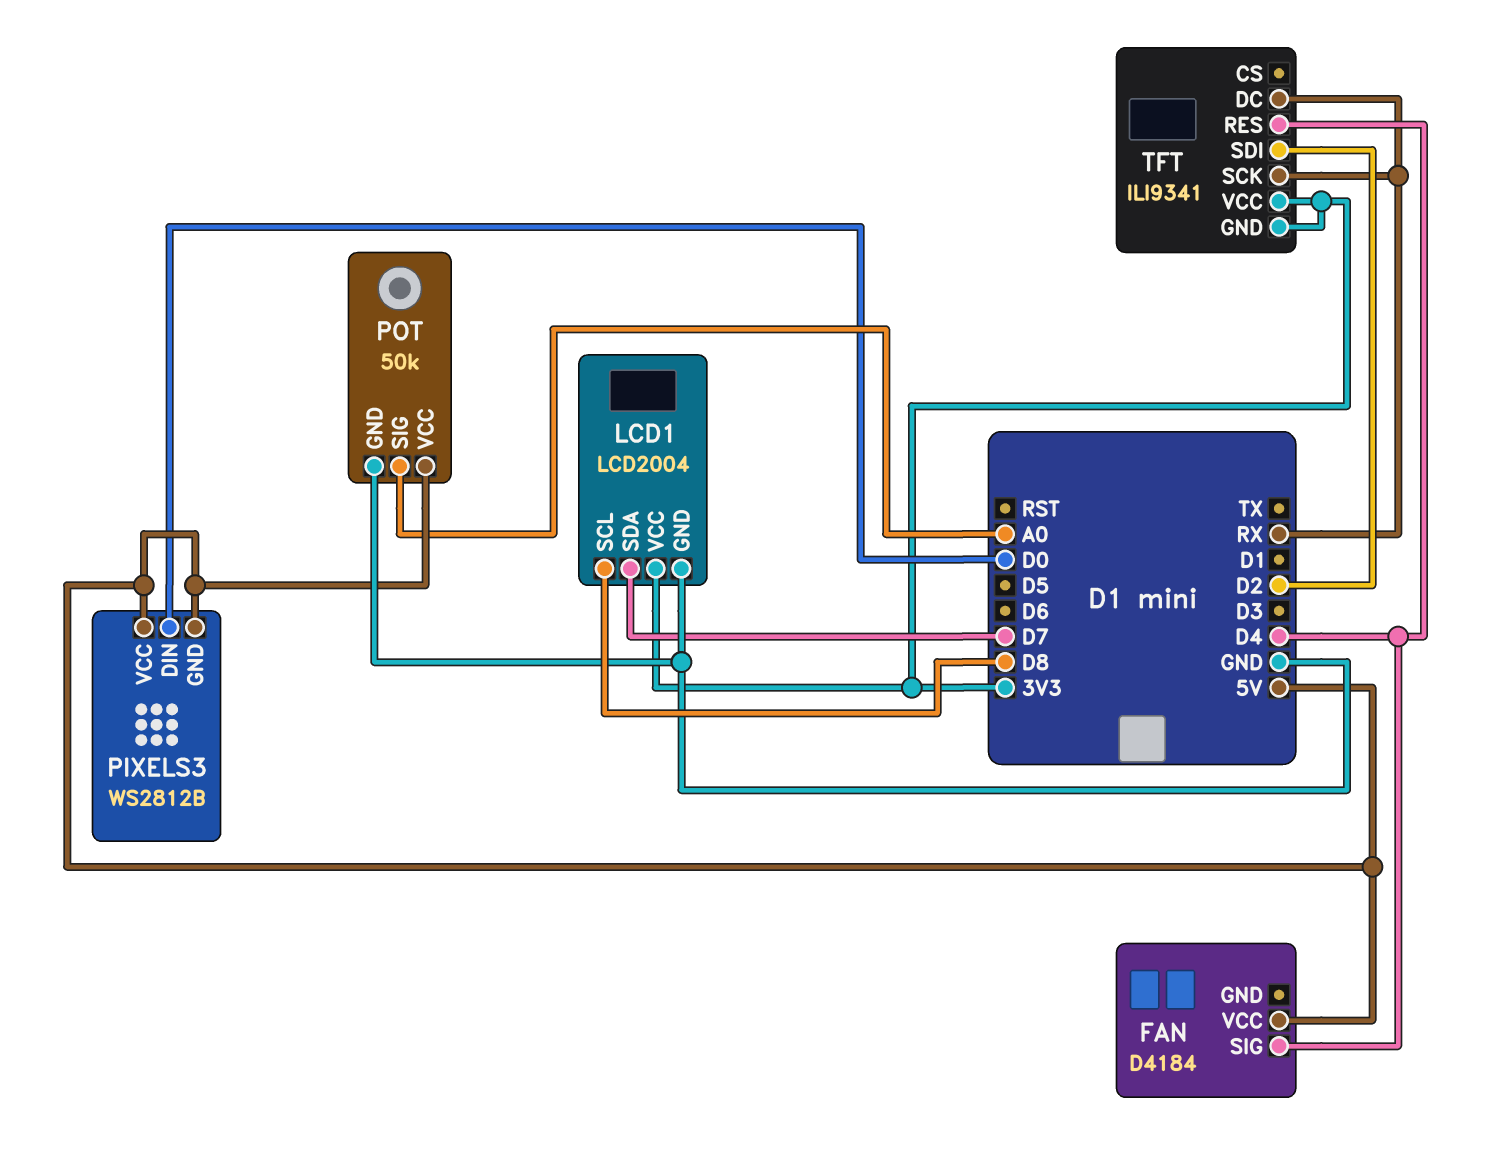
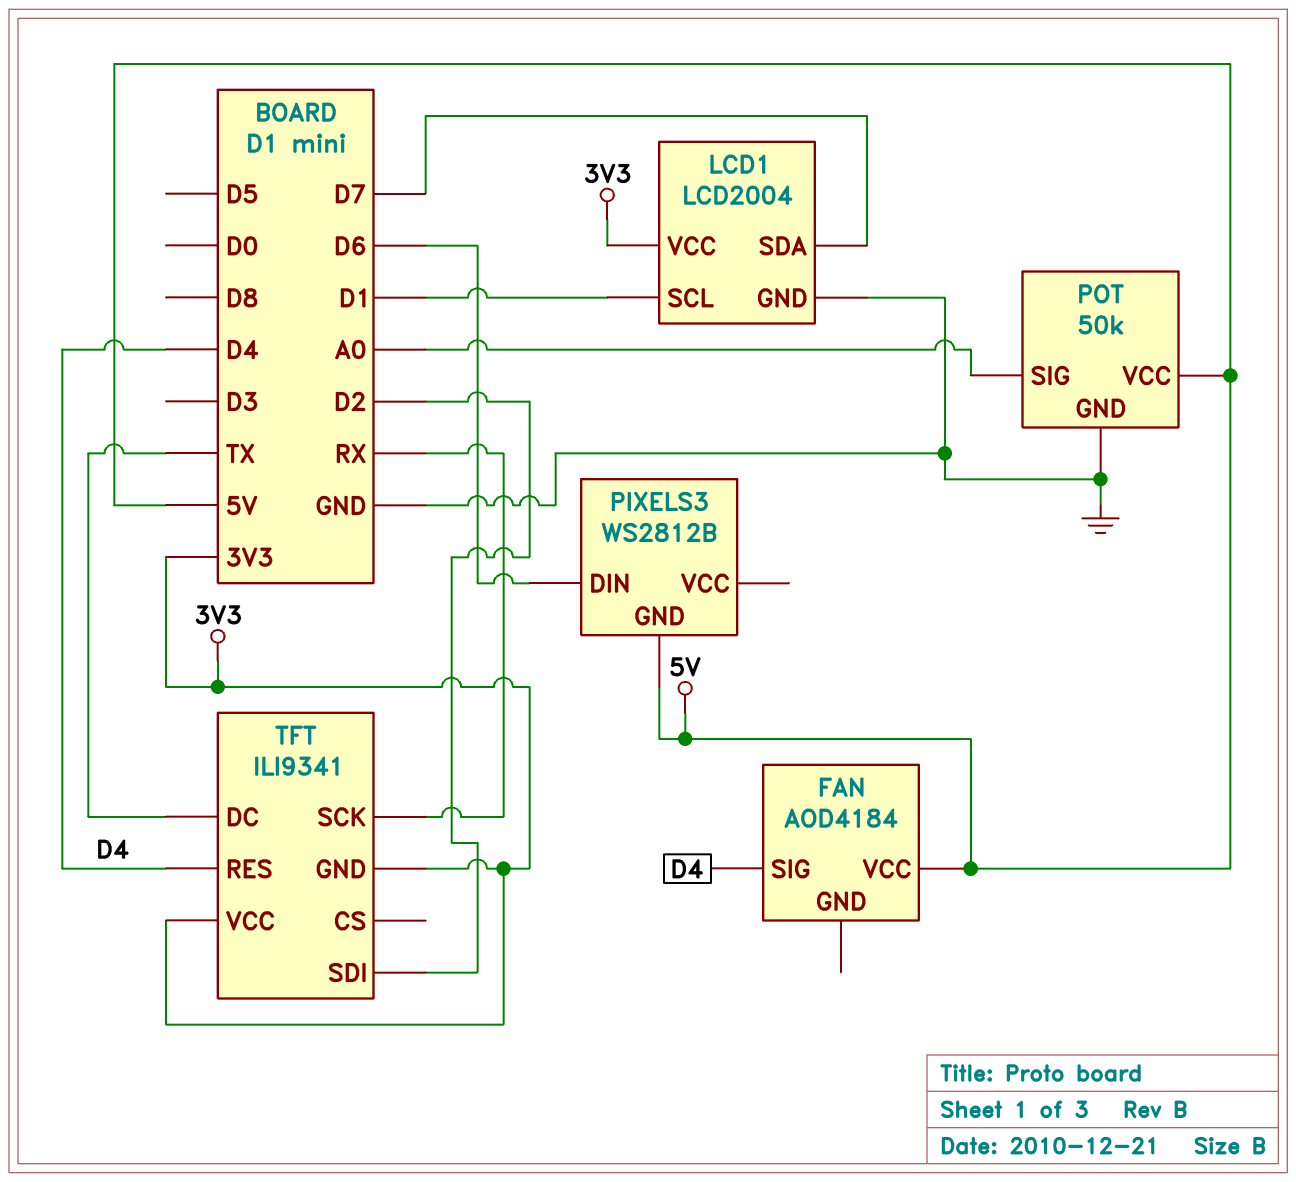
FAN: D4184 -> AOD4184
LCD1 pin SCL: D8 -> D1
PIXELS3 pin DIN: D0 -> D6
PIXELS3 pin VCC: 5V -> none
TFT pin DC: RX -> TX

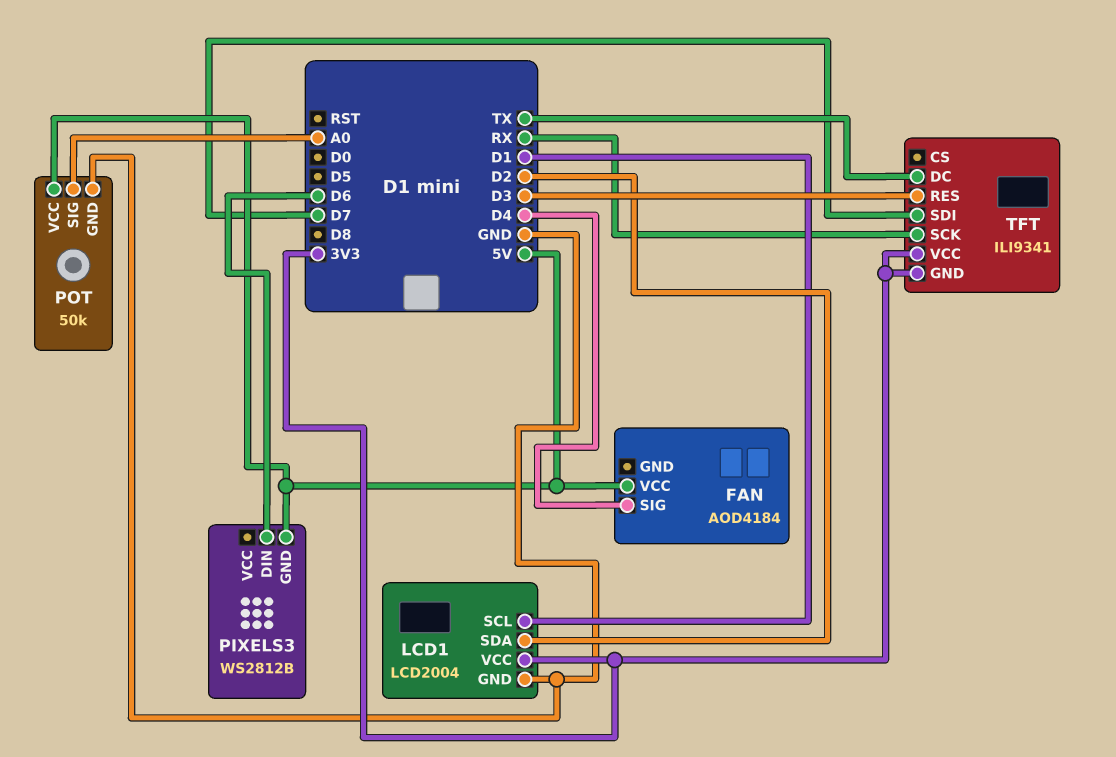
LCD1 pin SDA: D7 -> D2
TFT pin RES: D4 -> D3
TFT pin SDI: D2 -> D7

